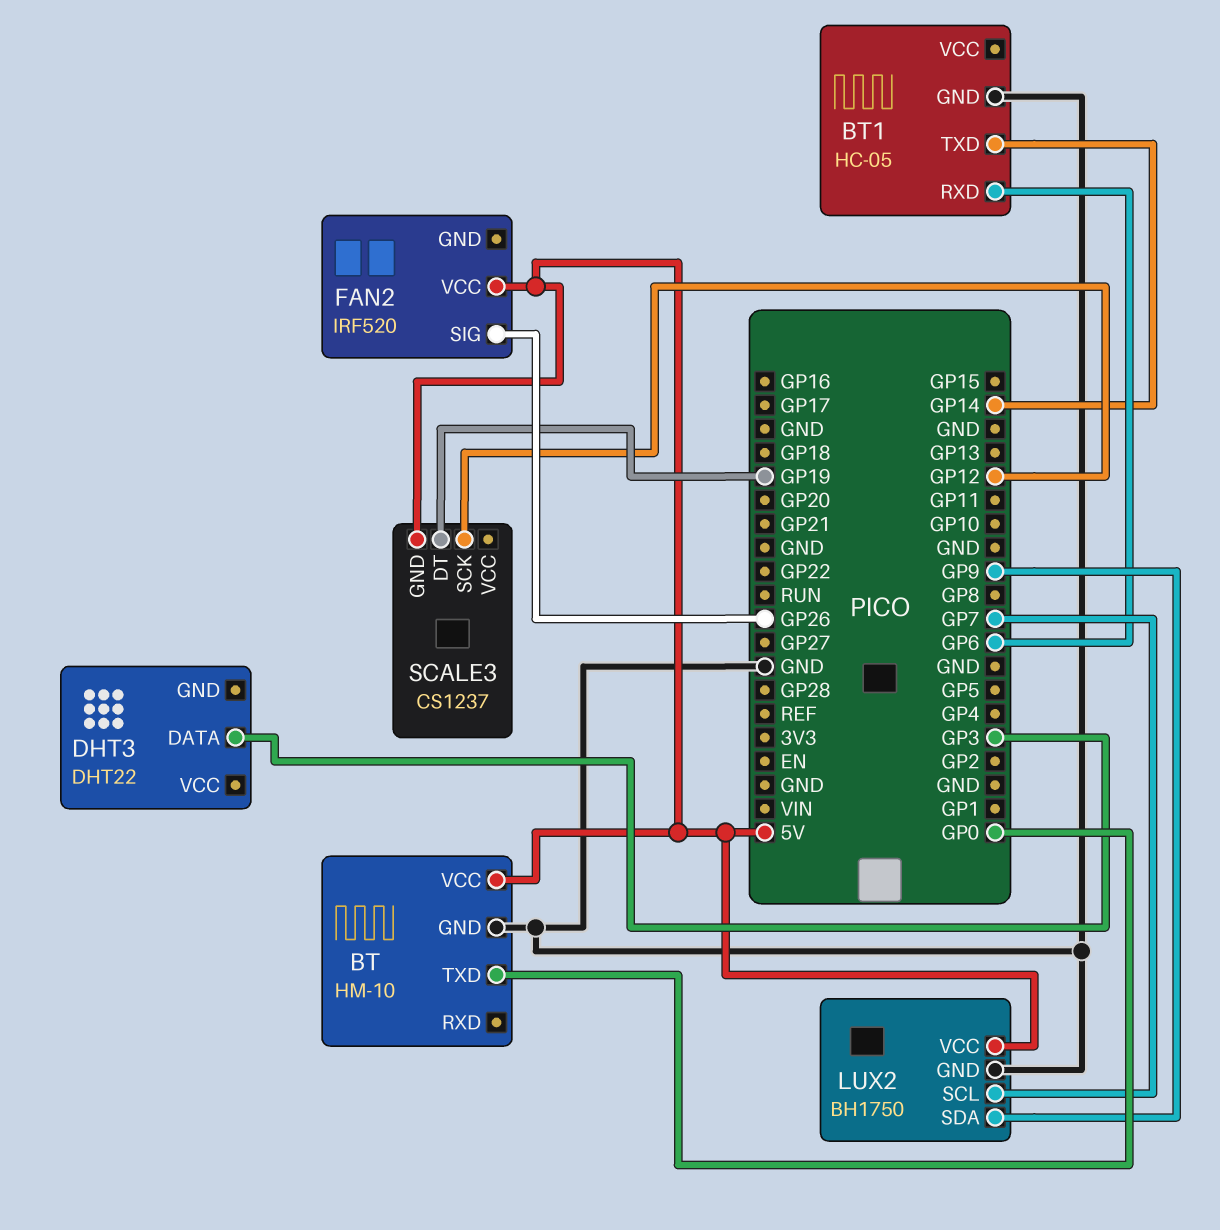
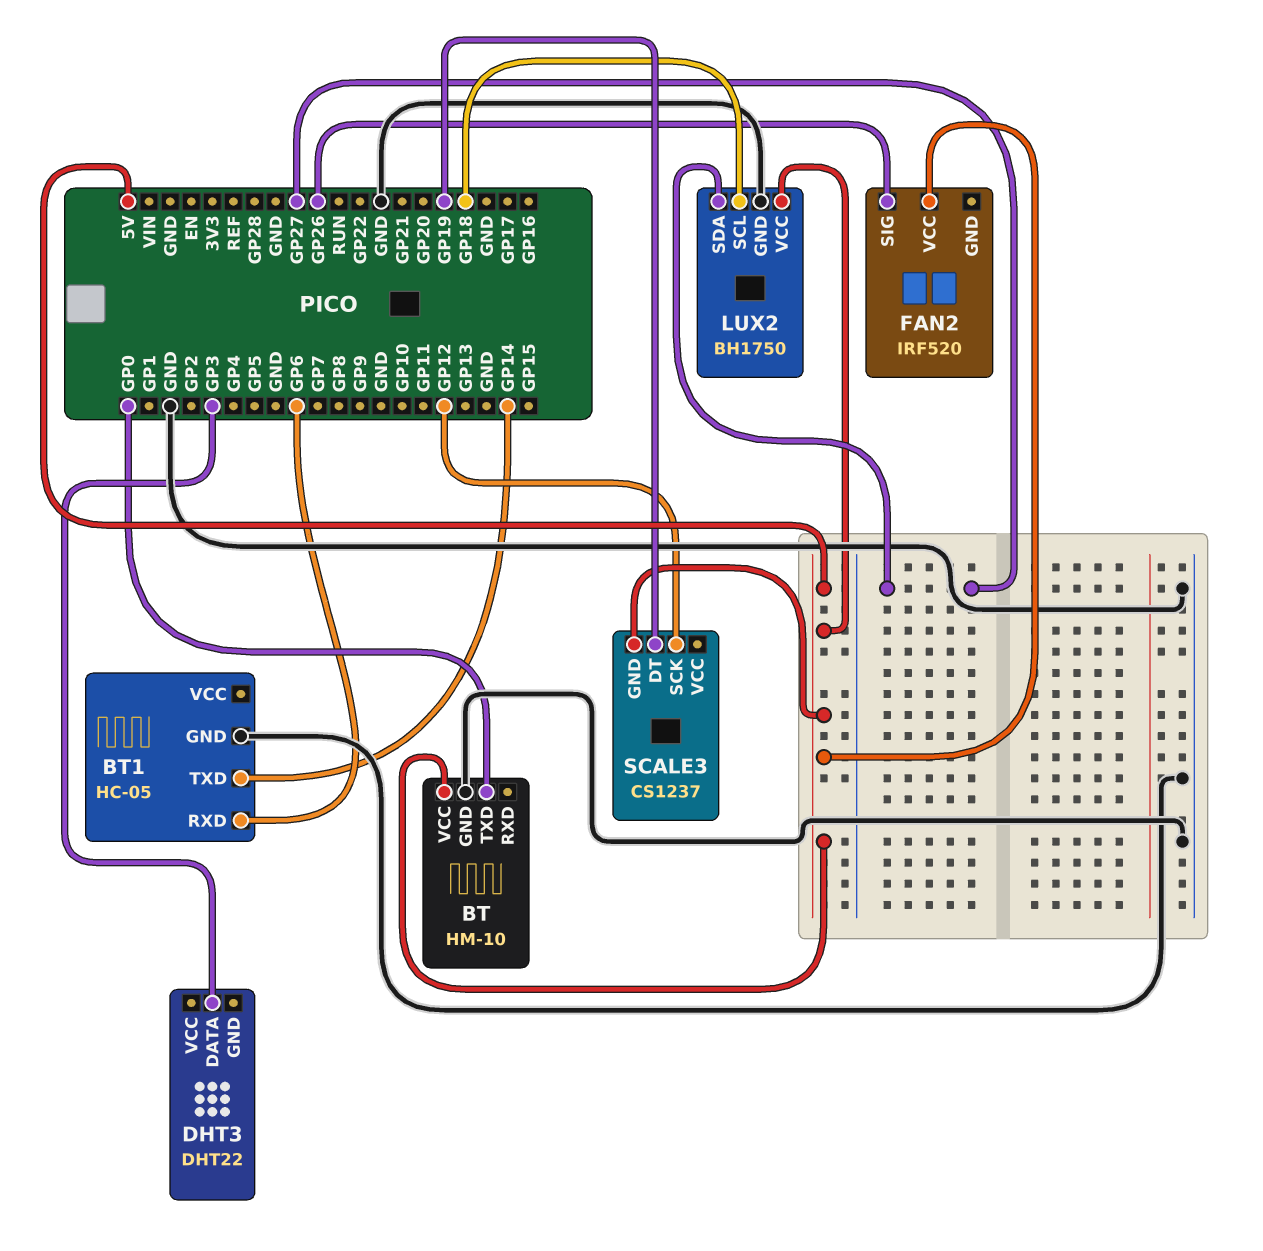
LUX2 pin SCL: GP7 -> GP18
LUX2 pin SDA: GP9 -> GP27

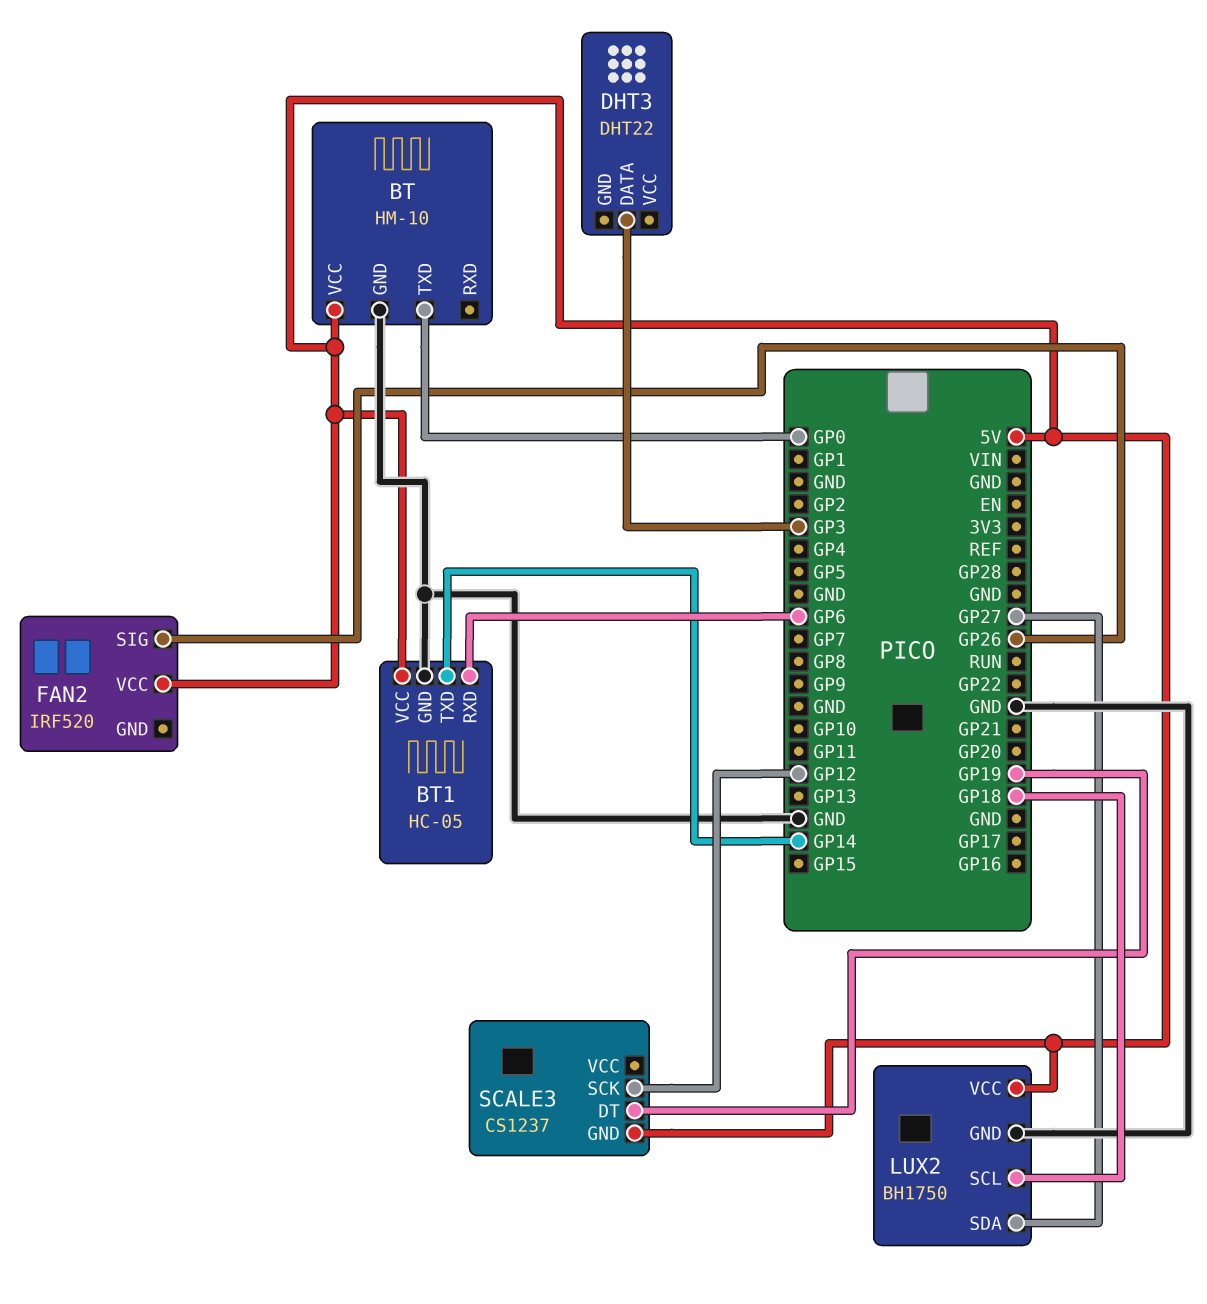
BT1 pin VCC: none -> 5V

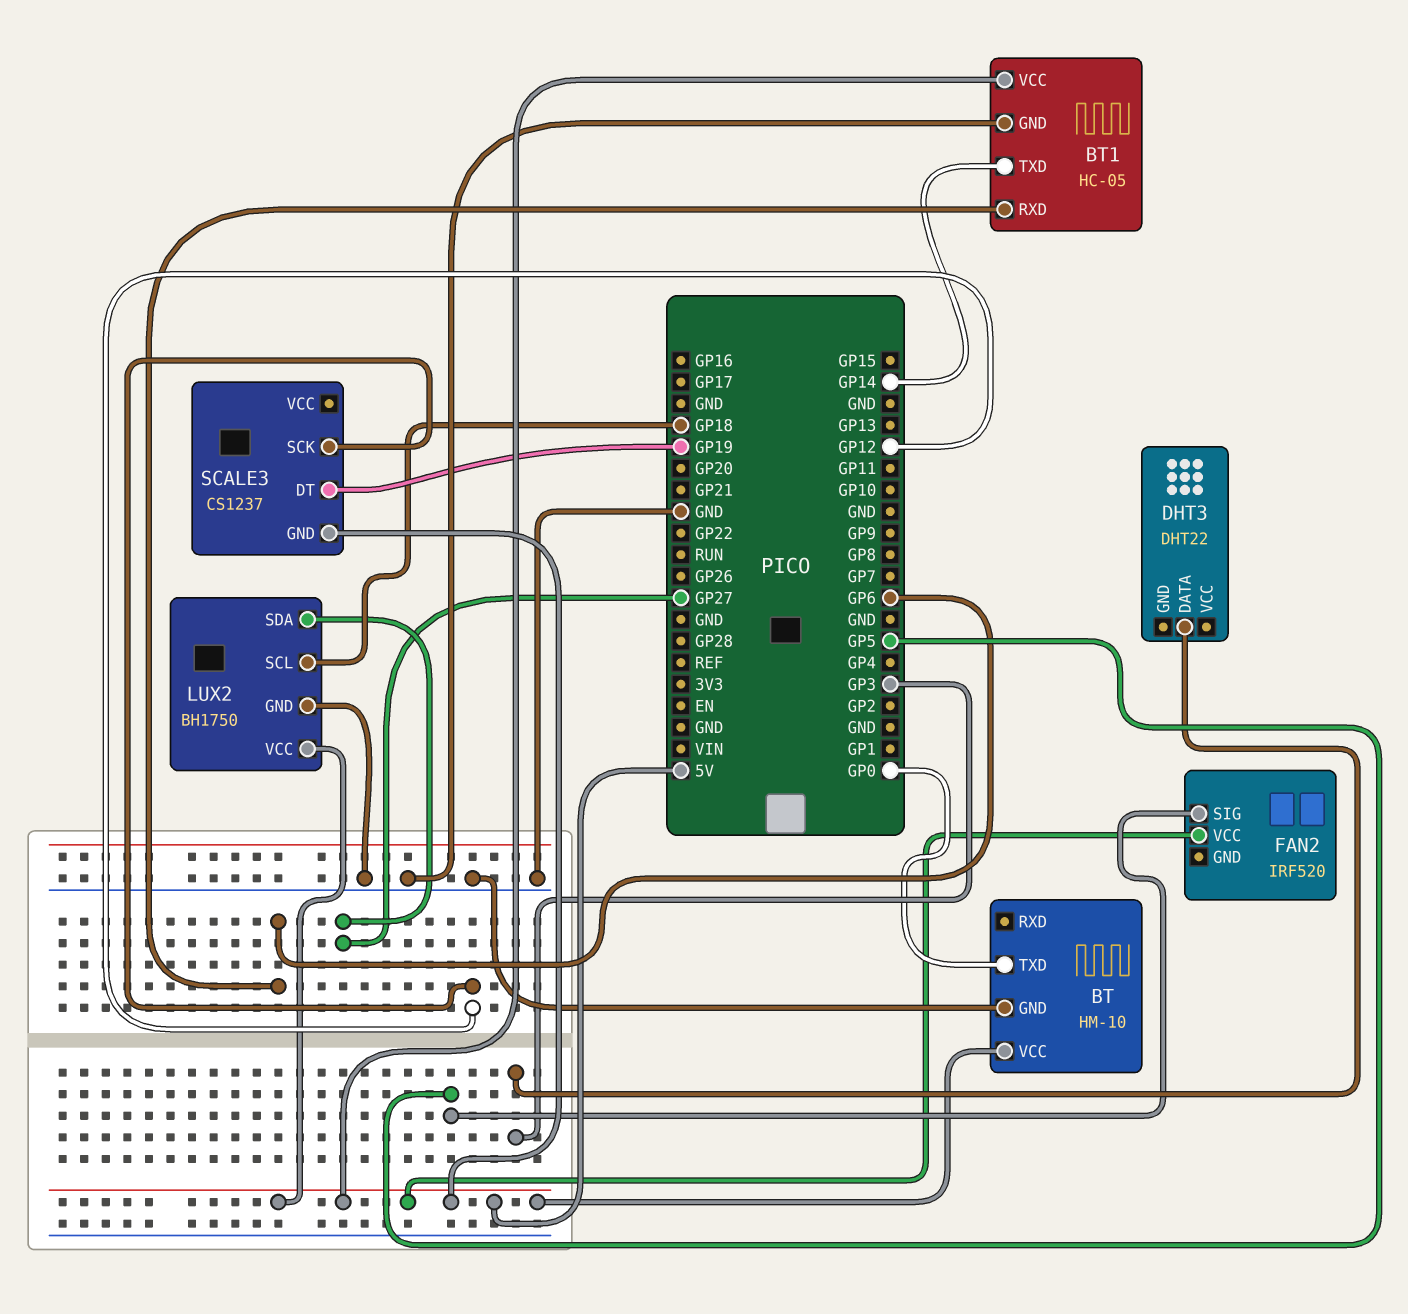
FAN2 pin SIG: GP26 -> GP5

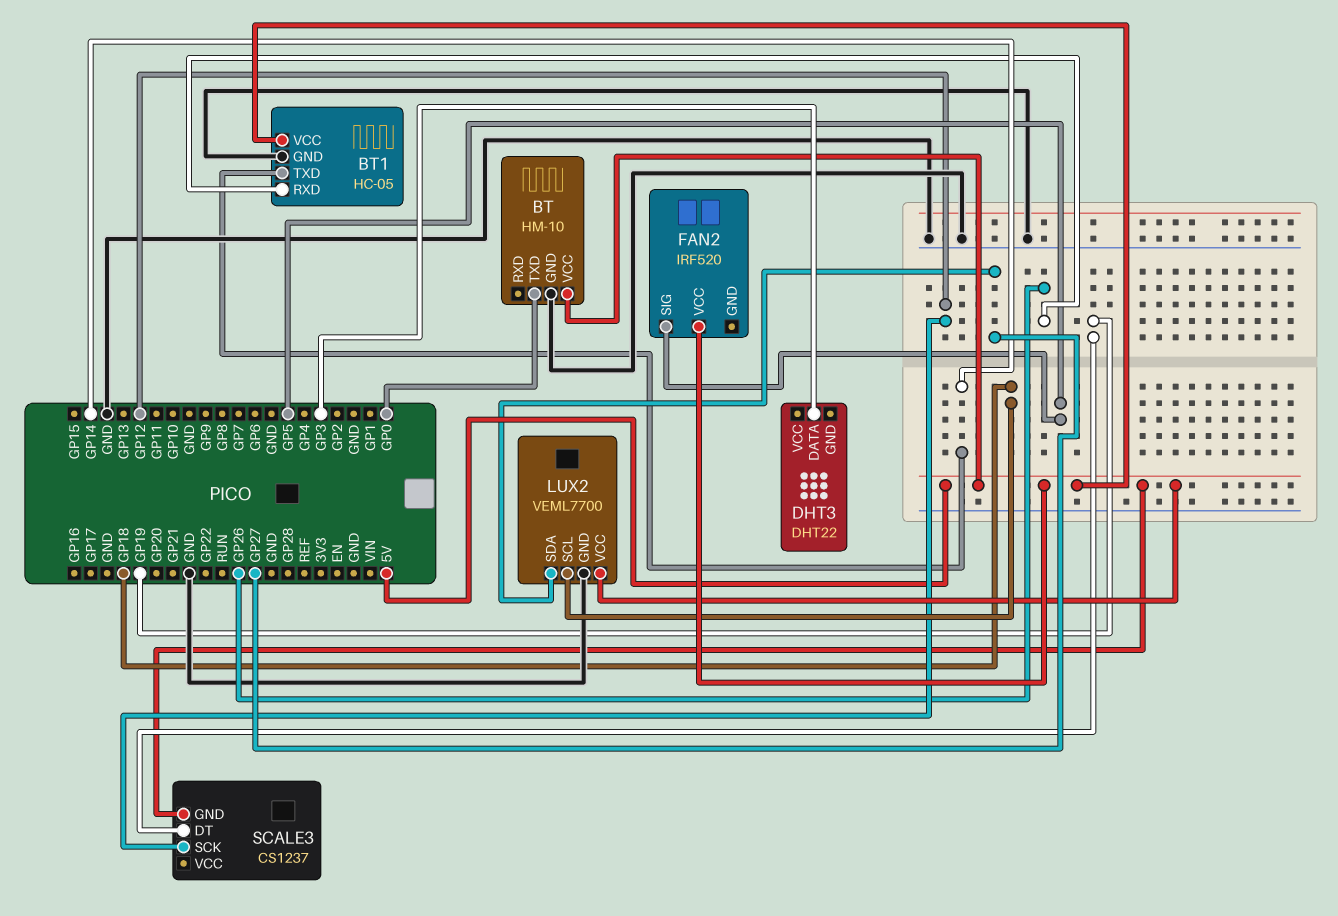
BT1 pin RXD: GP6 -> GP26
LUX2: BH1750 -> VEML7700

